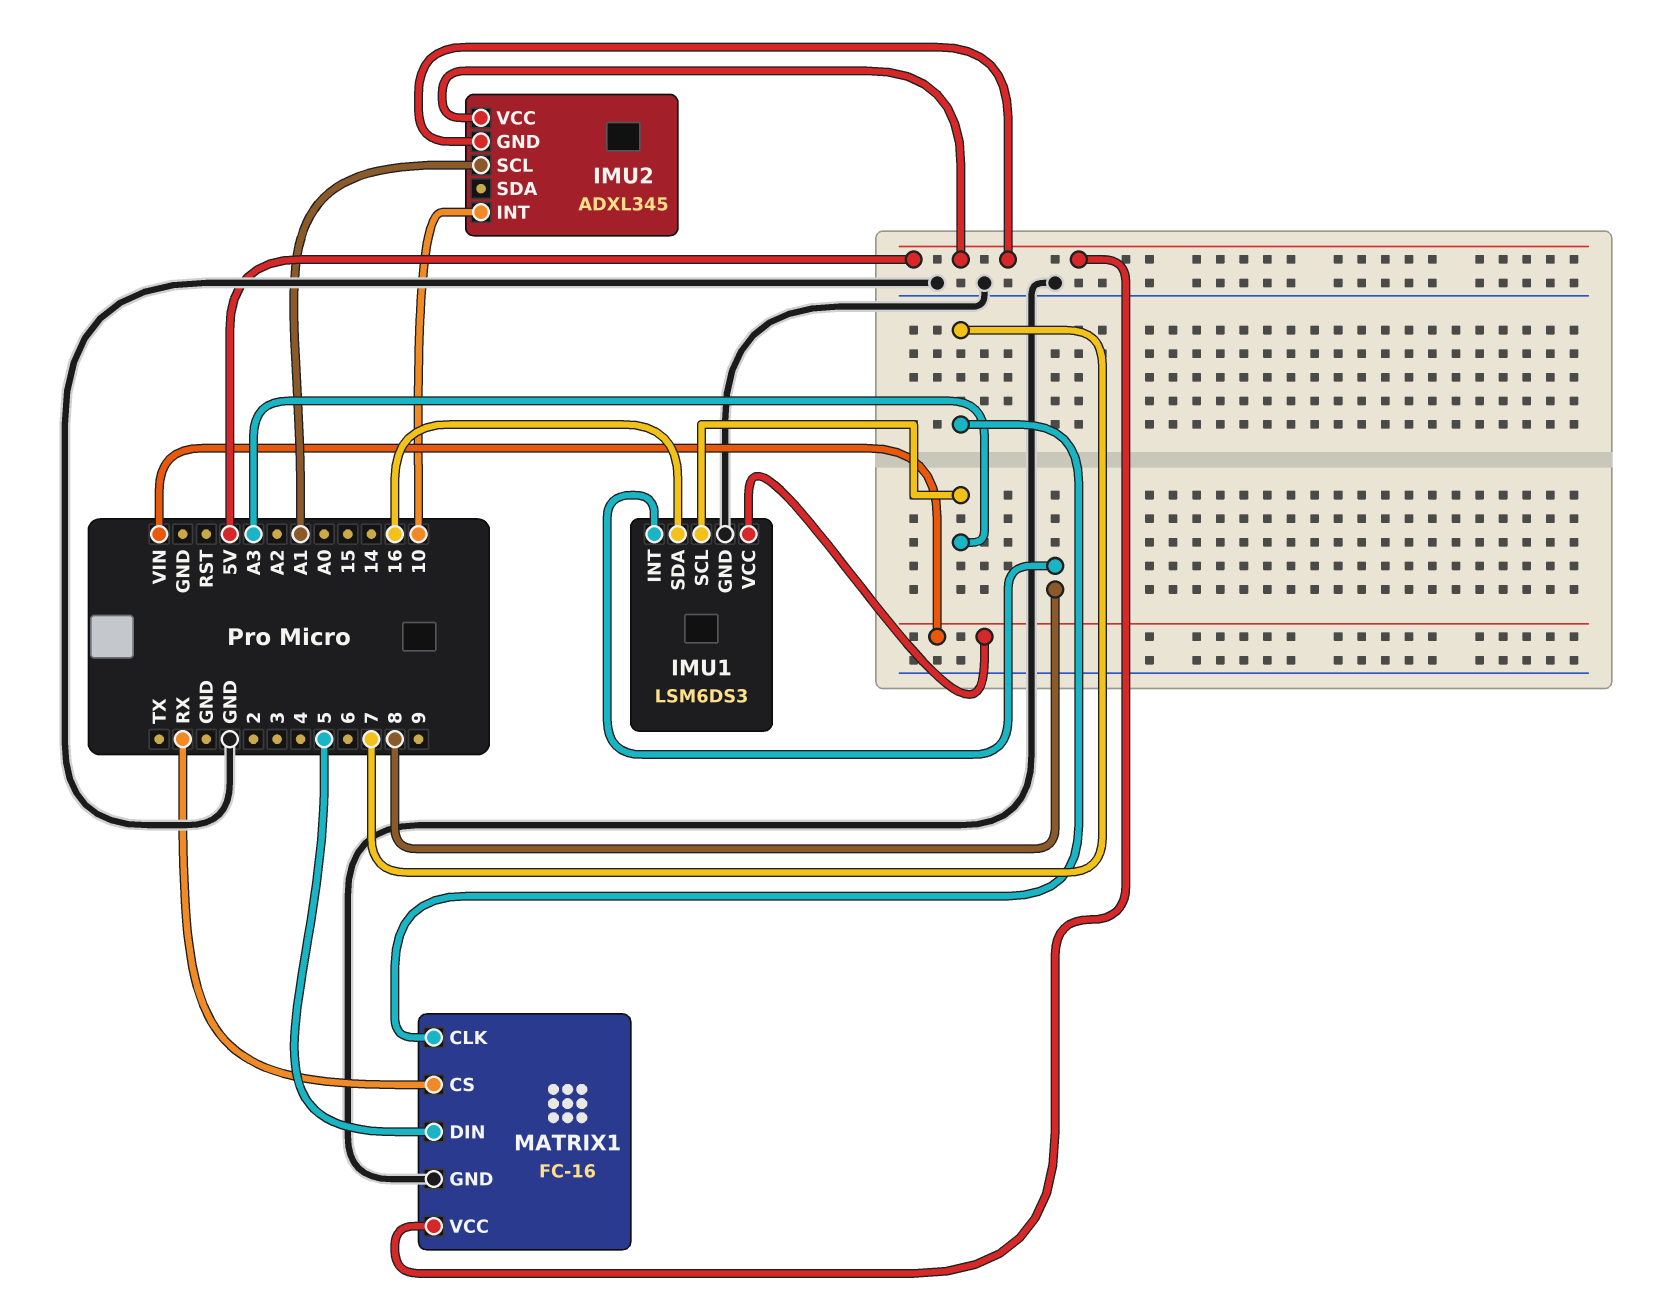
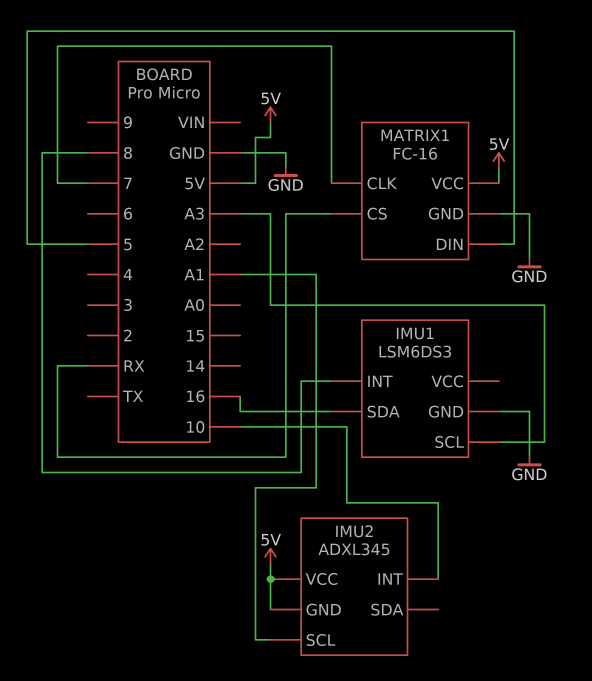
IMU1 pin VCC: VIN -> none

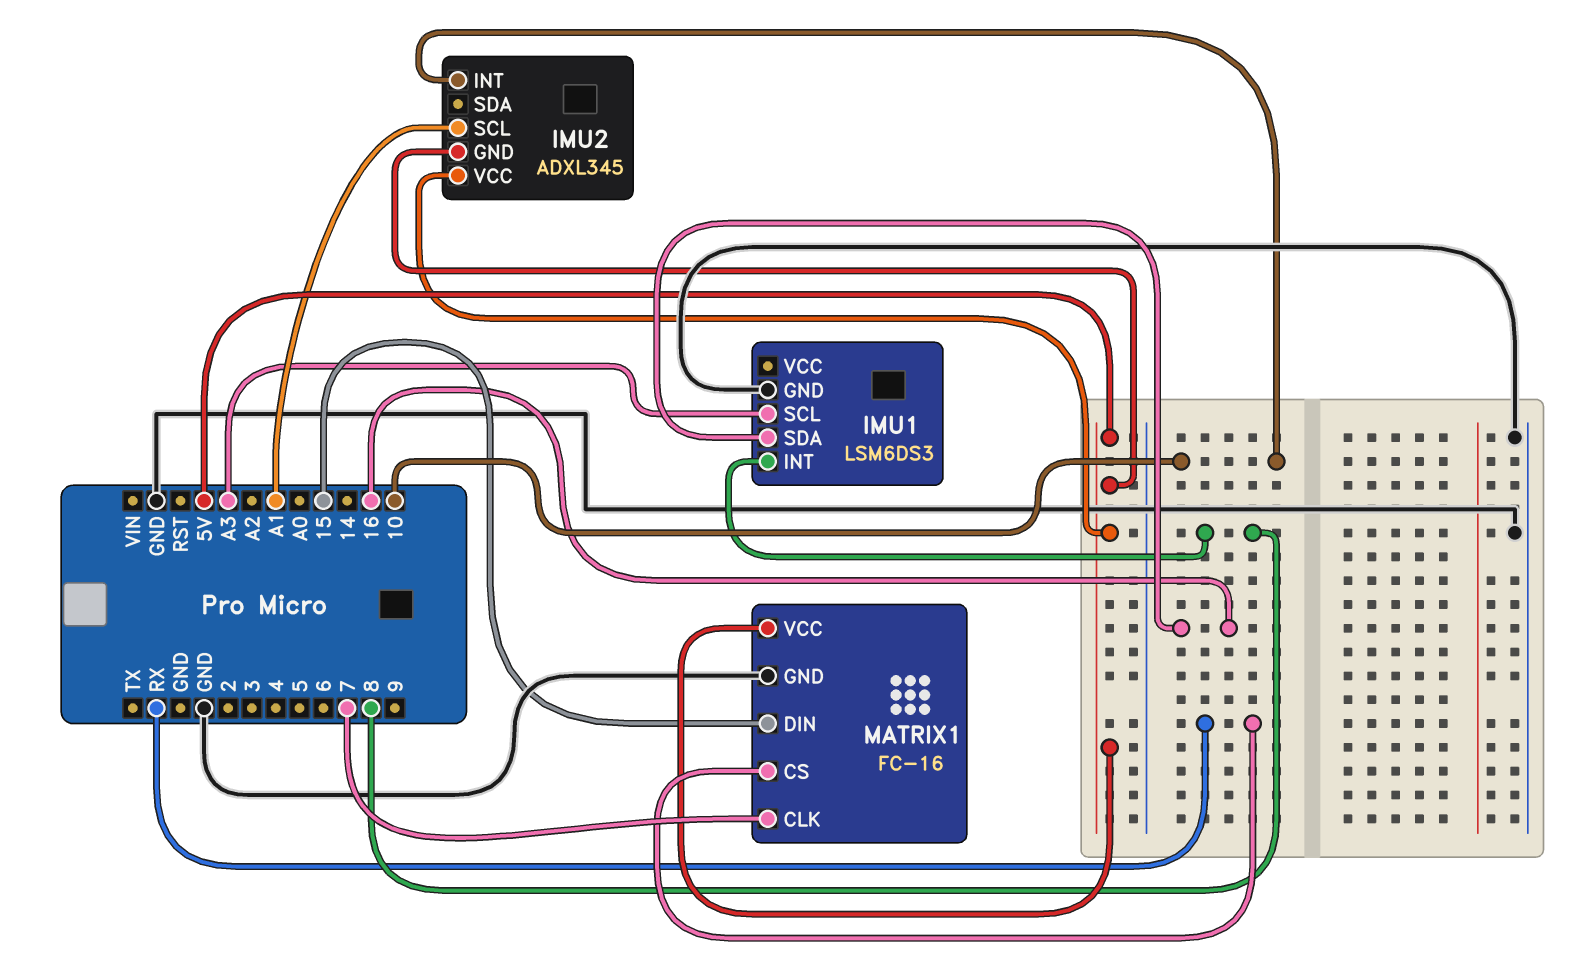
MATRIX1 pin DIN: 5 -> 15

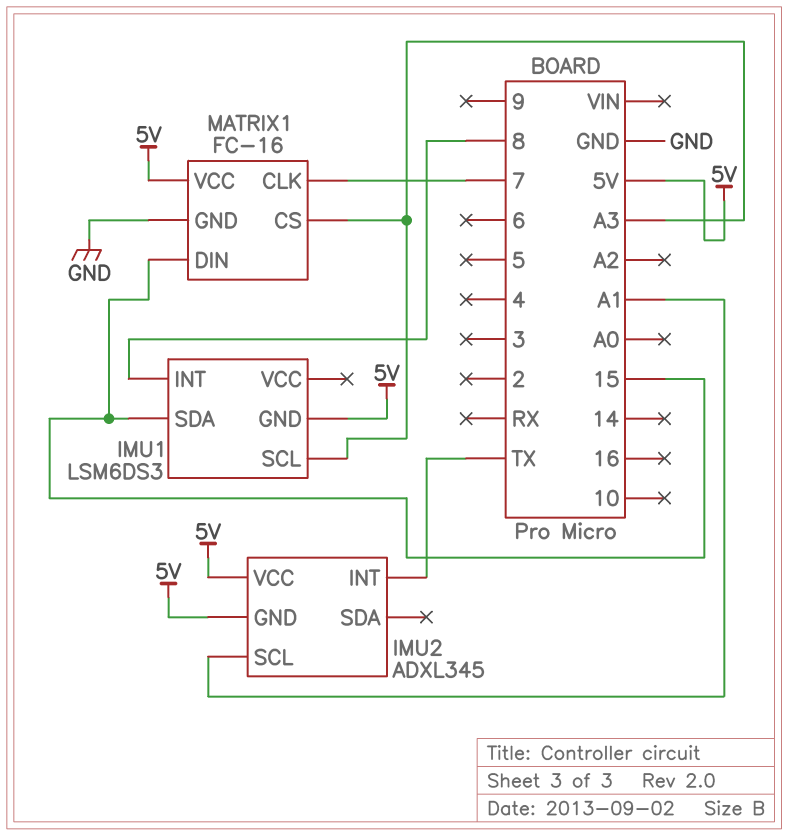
IMU1 pin GND: GND -> 5V
IMU1 pin SDA: 16 -> 15
IMU2 pin INT: 10 -> TX
MATRIX1 pin CS: RX -> A3

